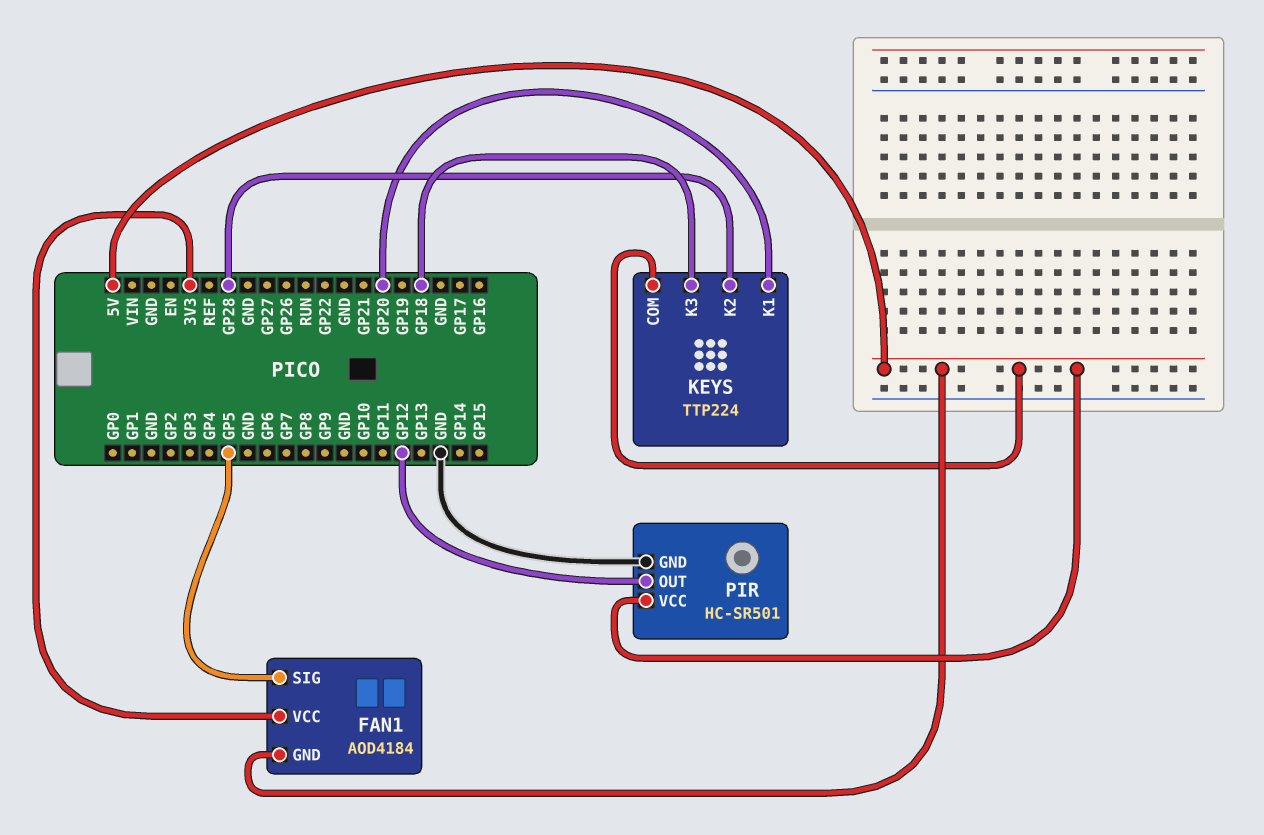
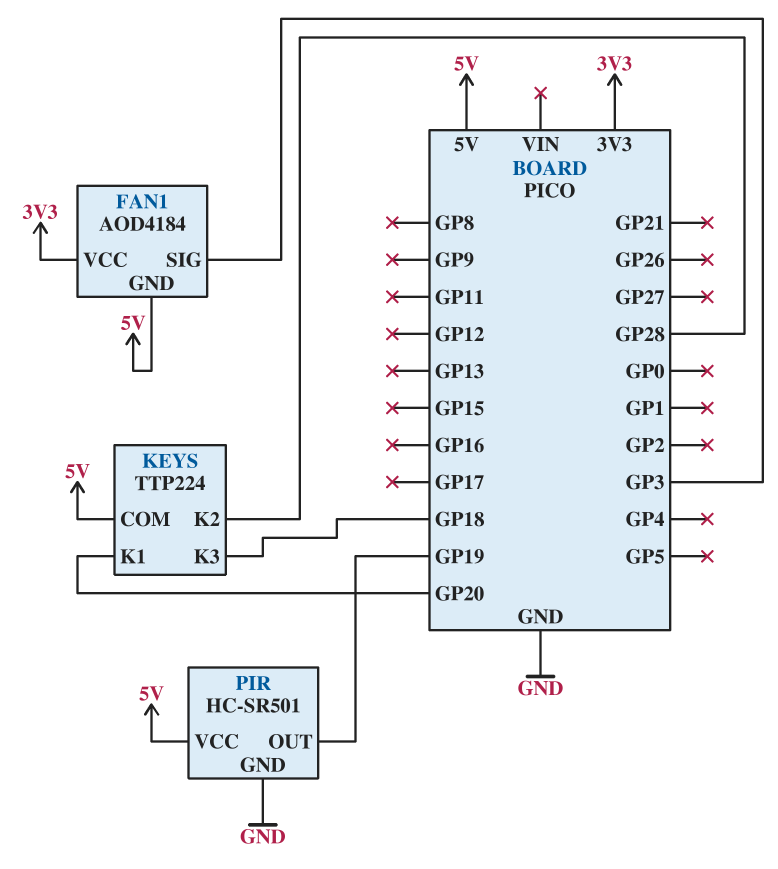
FAN1 pin SIG: GP5 -> GP3
PIR pin OUT: GP12 -> GP19

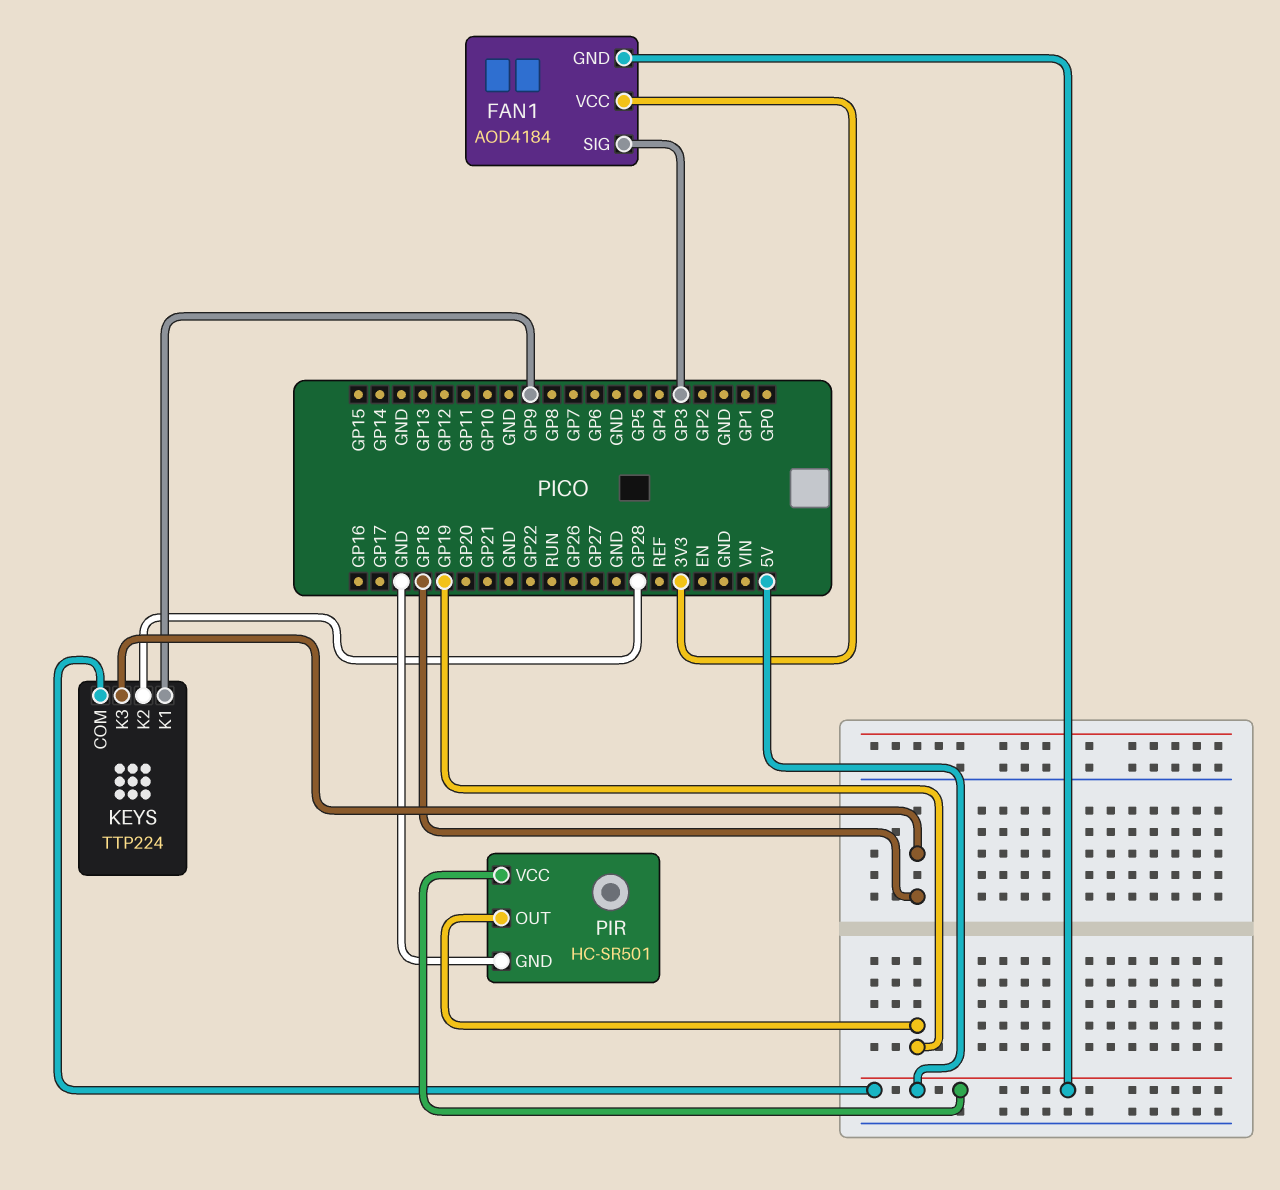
KEYS pin K1: GP20 -> GP9

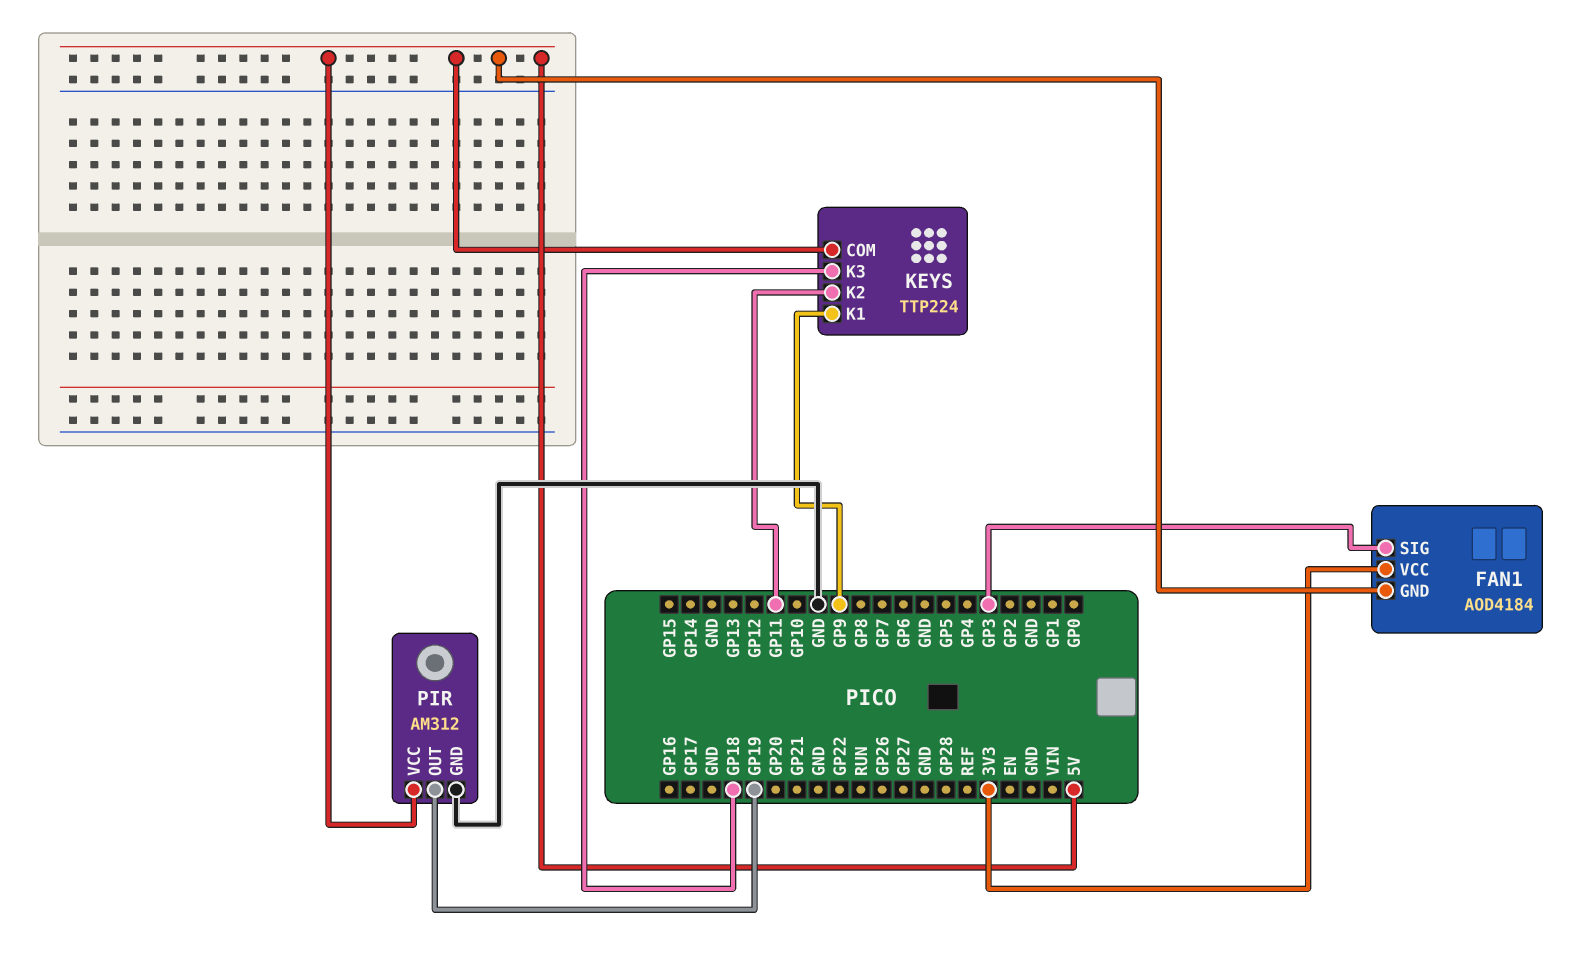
KEYS pin K2: GP28 -> GP11
PIR: HC-SR501 -> AM312

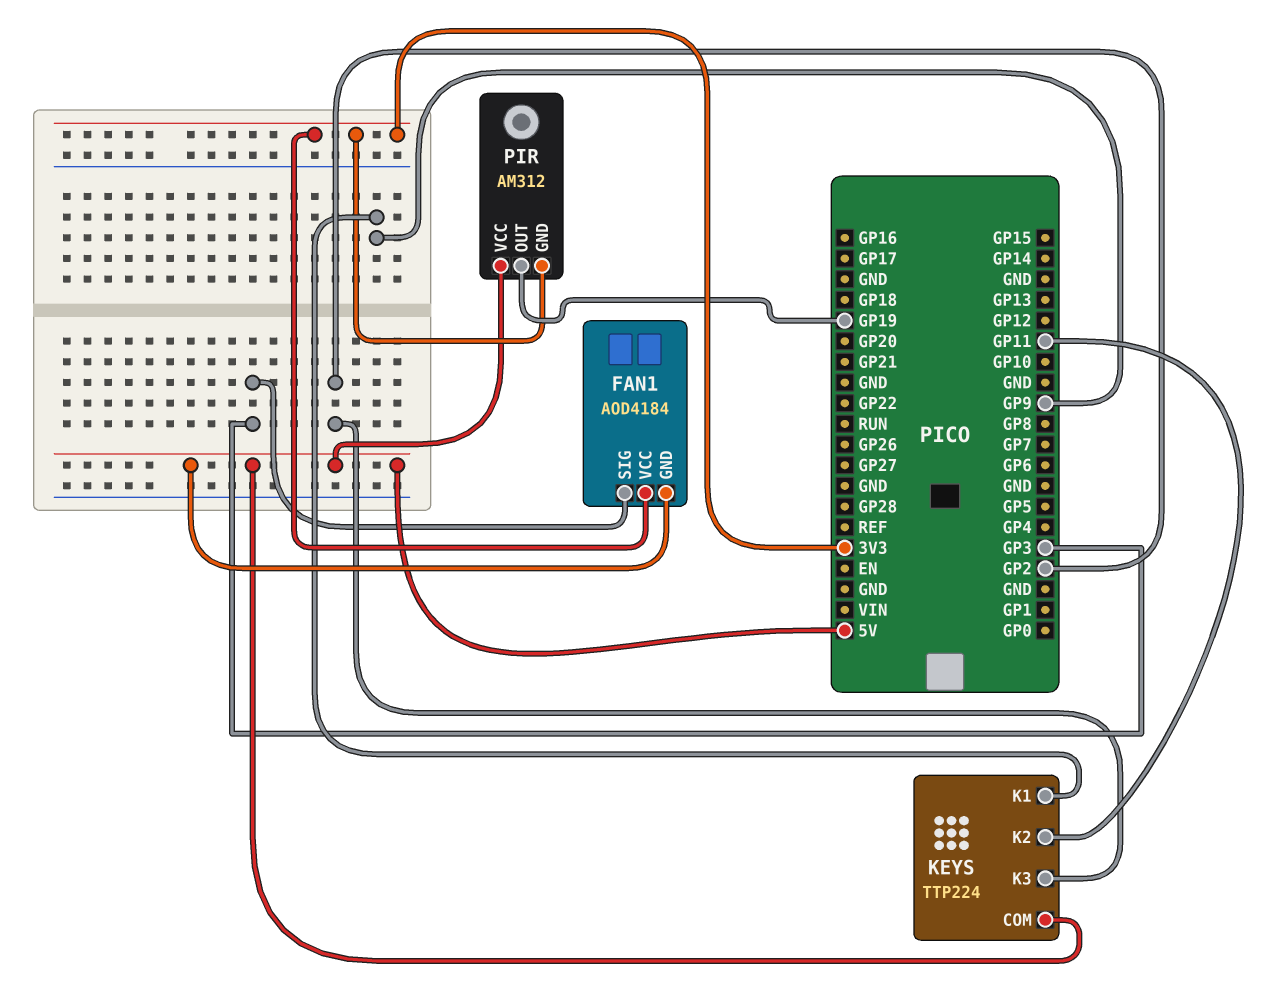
KEYS pin K3: GP18 -> GP2
PIR pin GND: GND -> 3V3

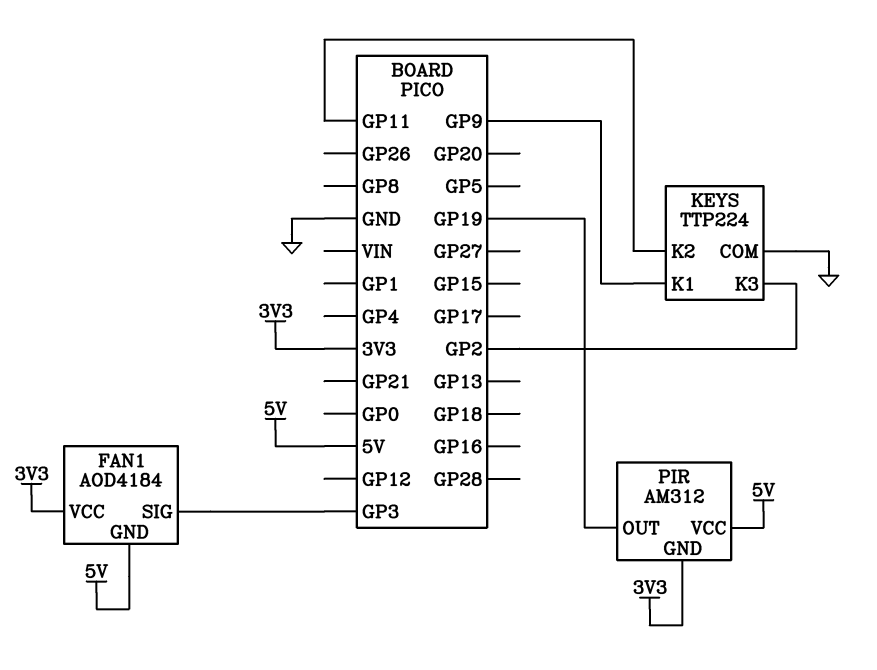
KEYS pin COM: 5V -> GND

